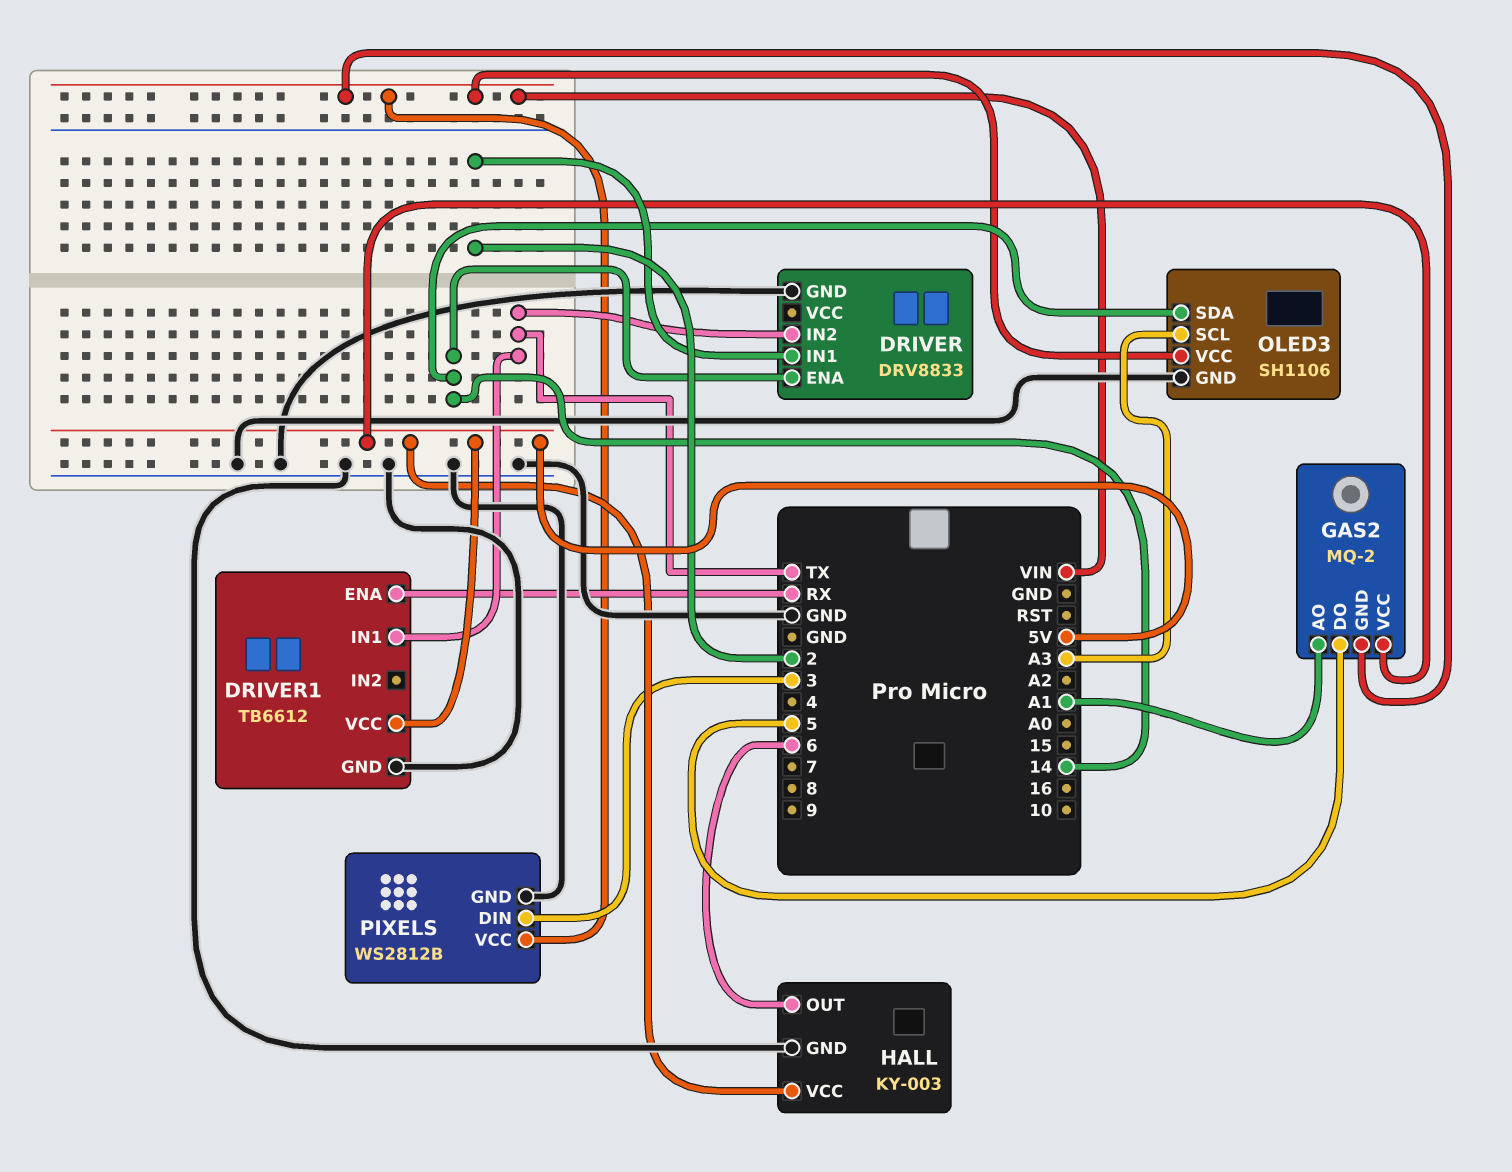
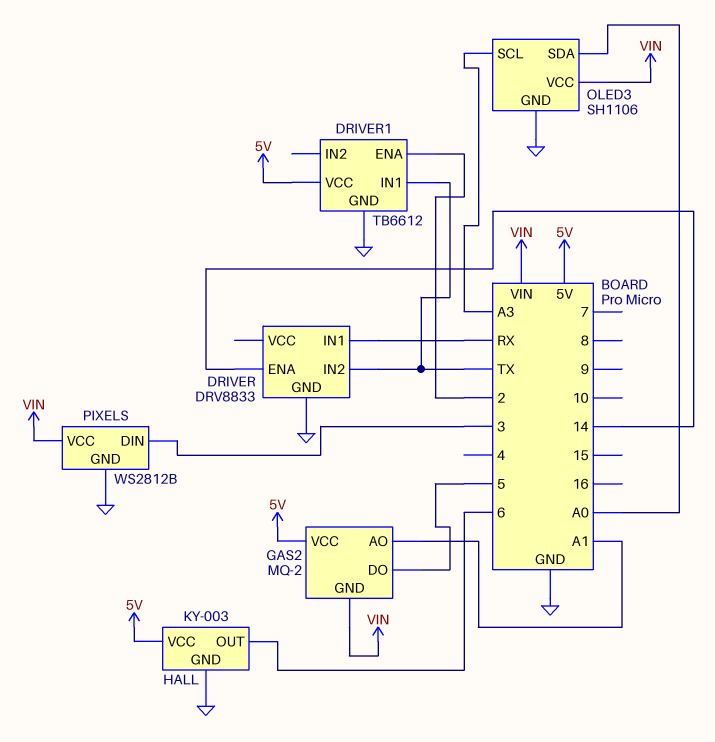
DRIVER pin IN1: 2 -> RX
DRIVER1 pin ENA: RX -> 2
OLED3 pin SDA: 14 -> A0

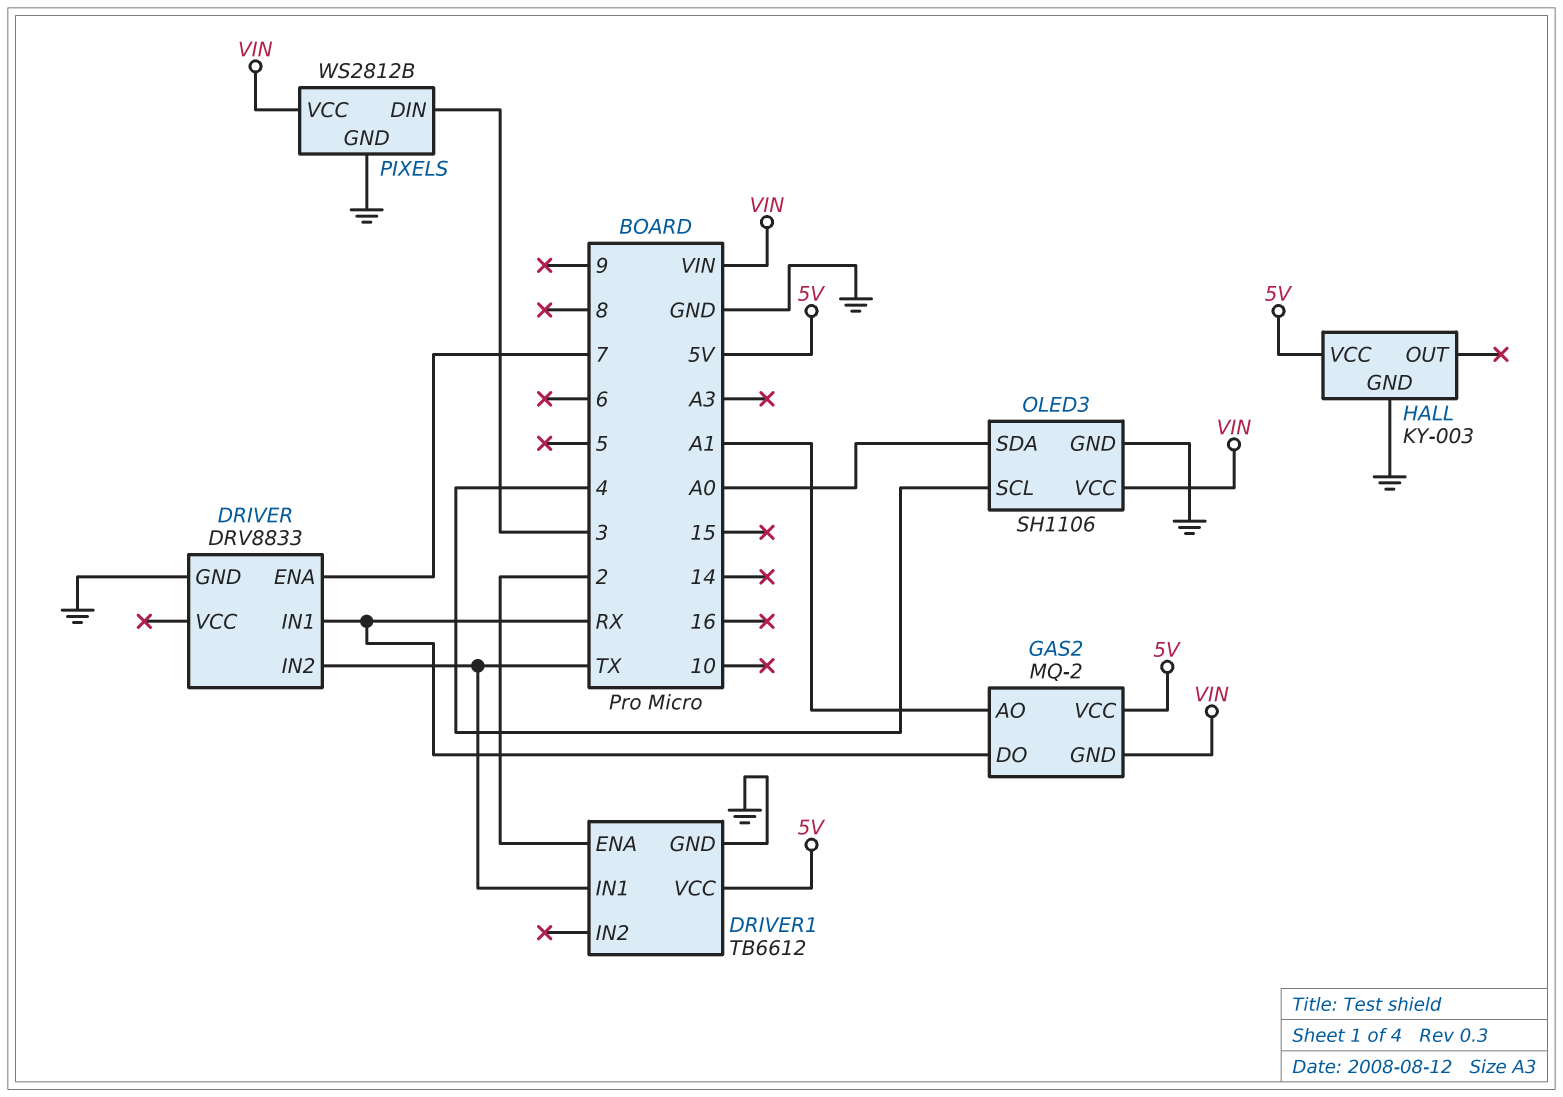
DRIVER pin ENA: 14 -> 7
GAS2 pin DO: 5 -> RX
HALL pin OUT: 6 -> none
OLED3 pin SCL: A3 -> 4

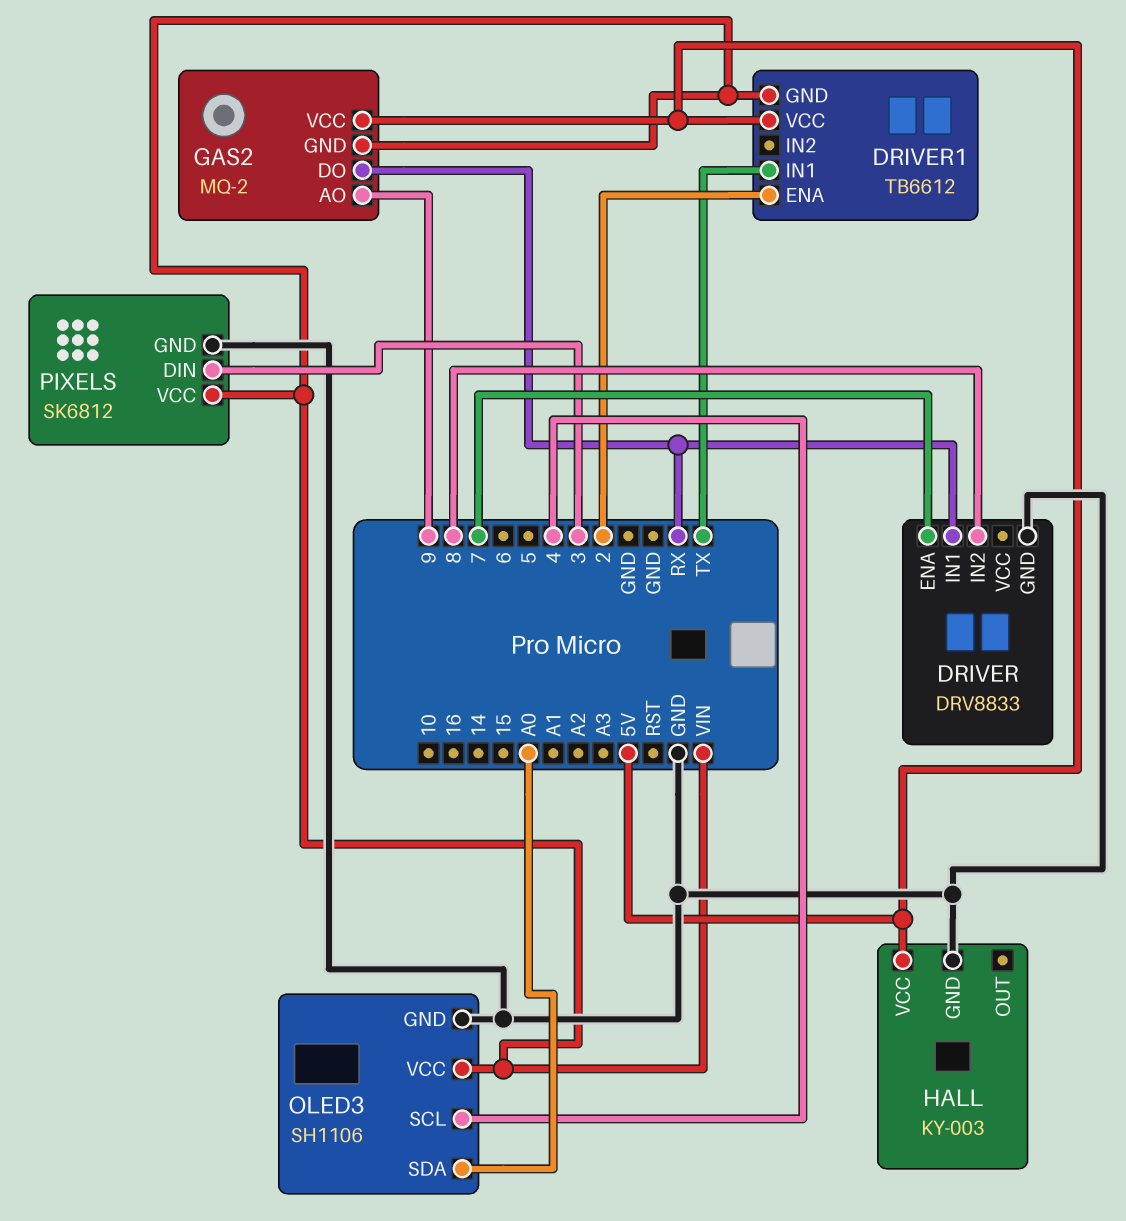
DRIVER pin IN2: TX -> 8
DRIVER1 pin GND: GND -> VIN
GAS2 pin AO: A1 -> 9
PIXELS: WS2812B -> SK6812

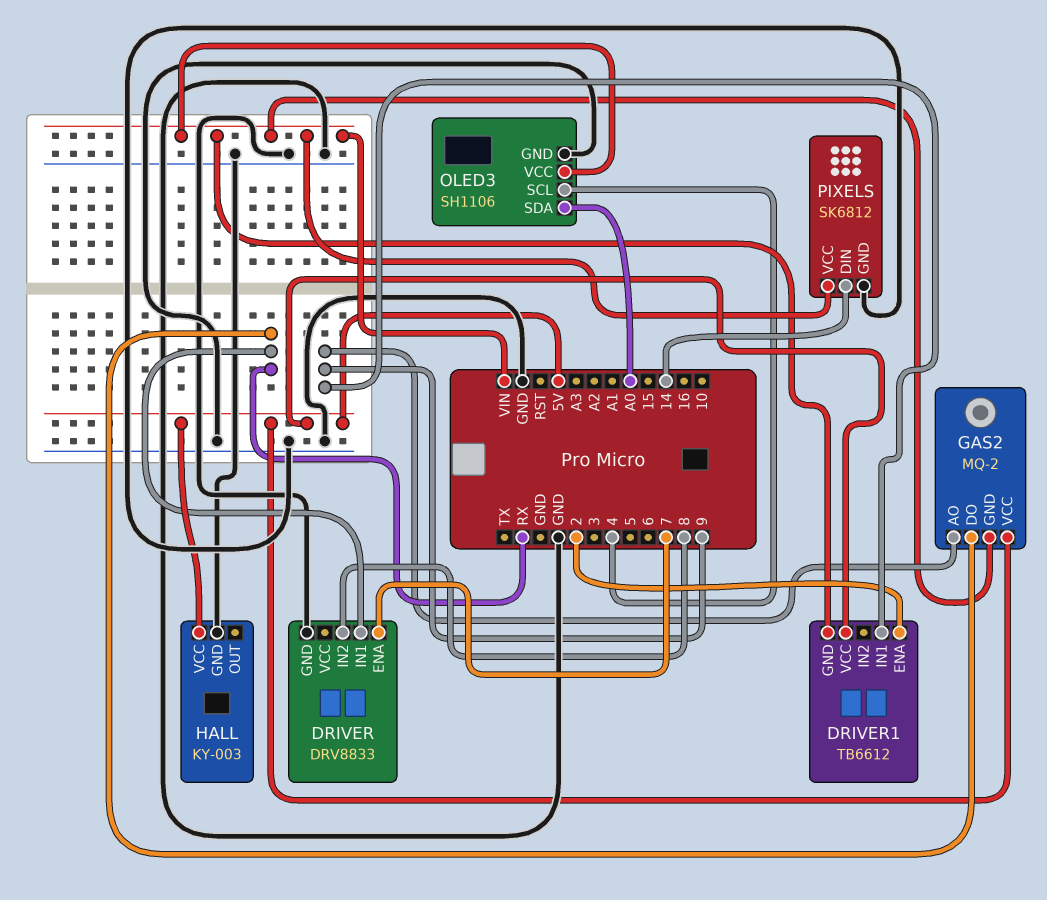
DRIVER1 pin IN1: TX -> 9
PIXELS pin DIN: 3 -> 14

